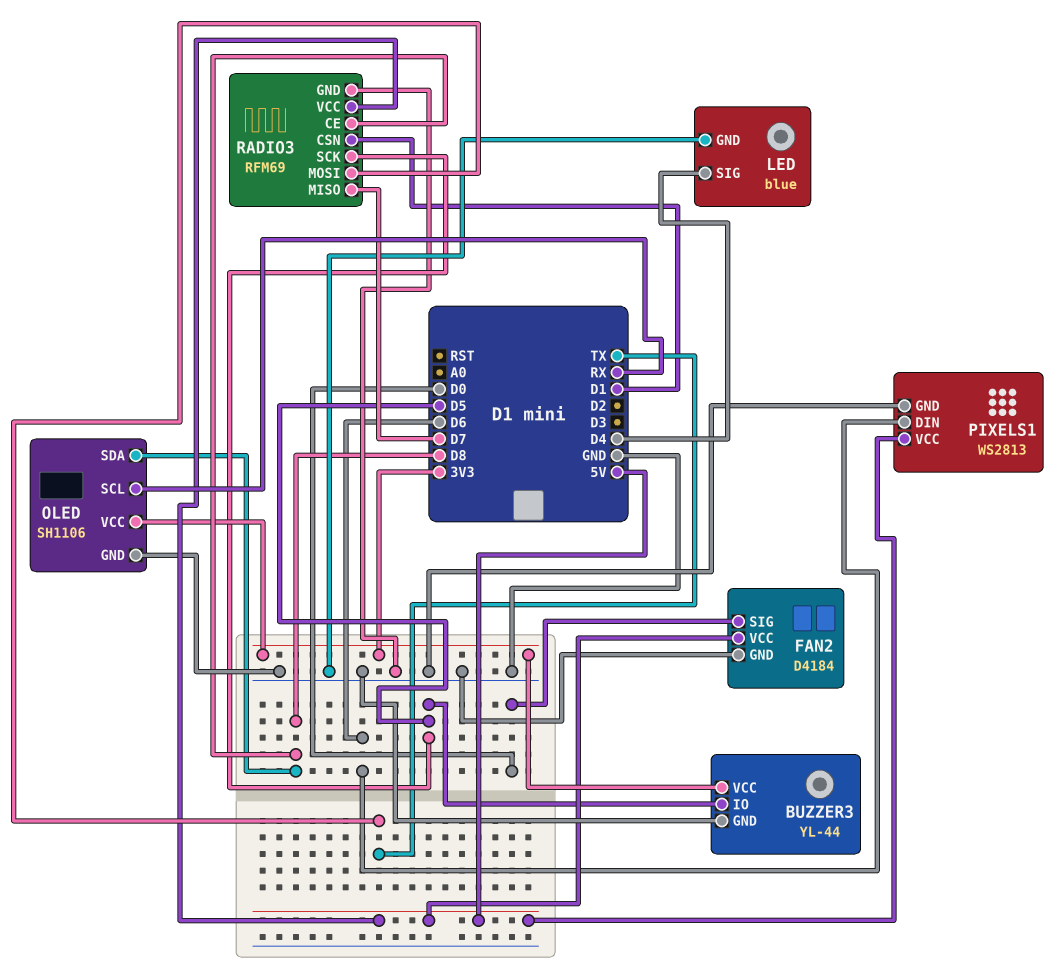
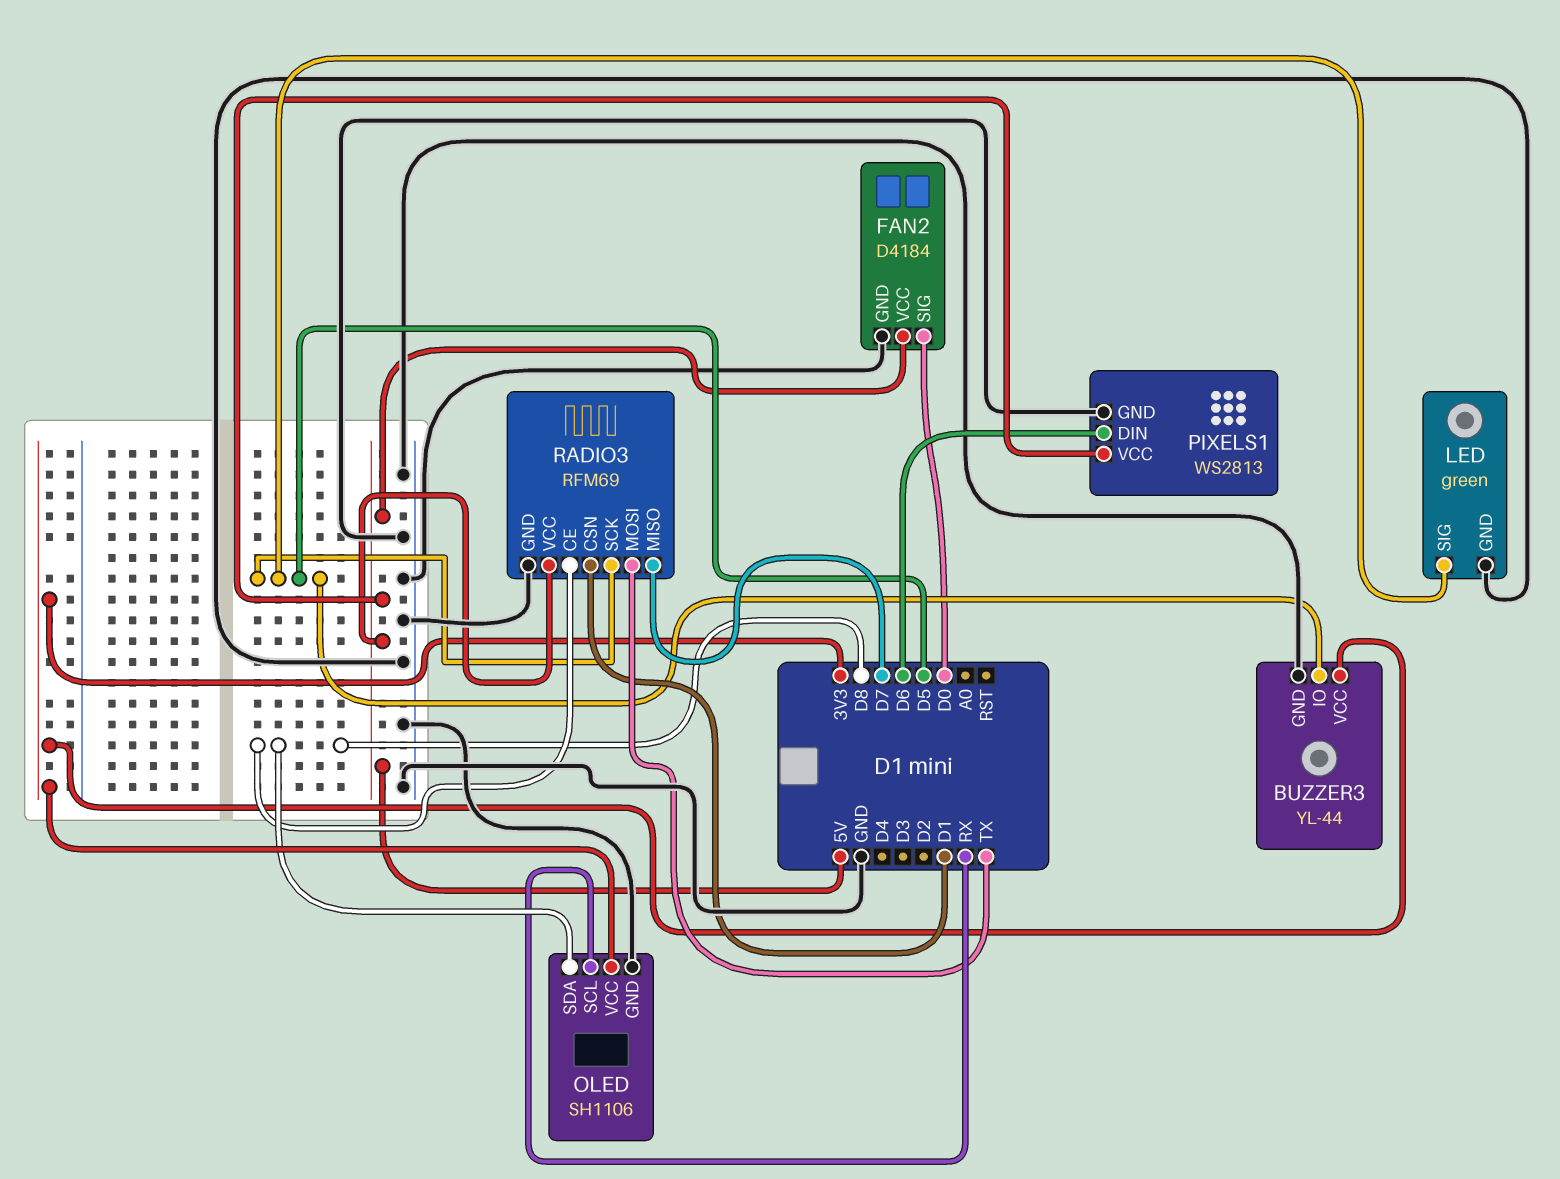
LED: blue -> green
LED pin SIG: D4 -> D5

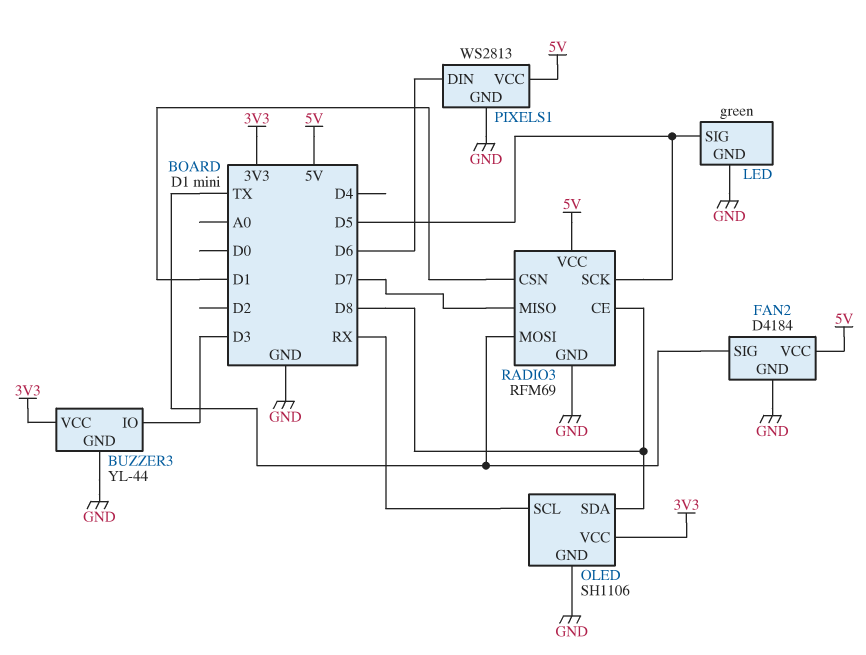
BUZZER3 pin IO: D5 -> D3
FAN2 pin SIG: D0 -> TX

